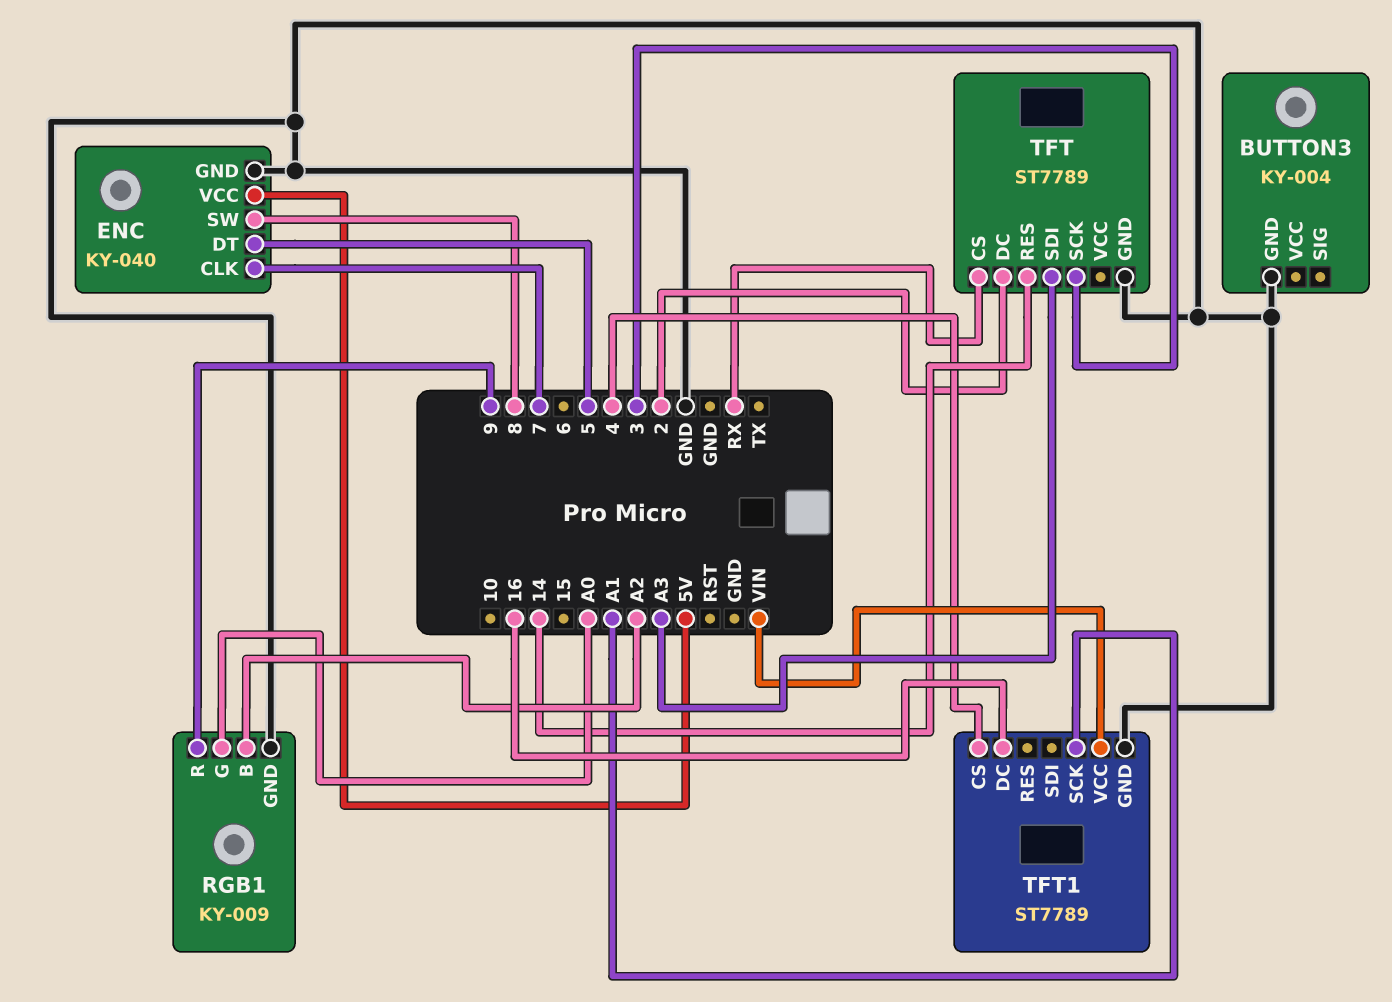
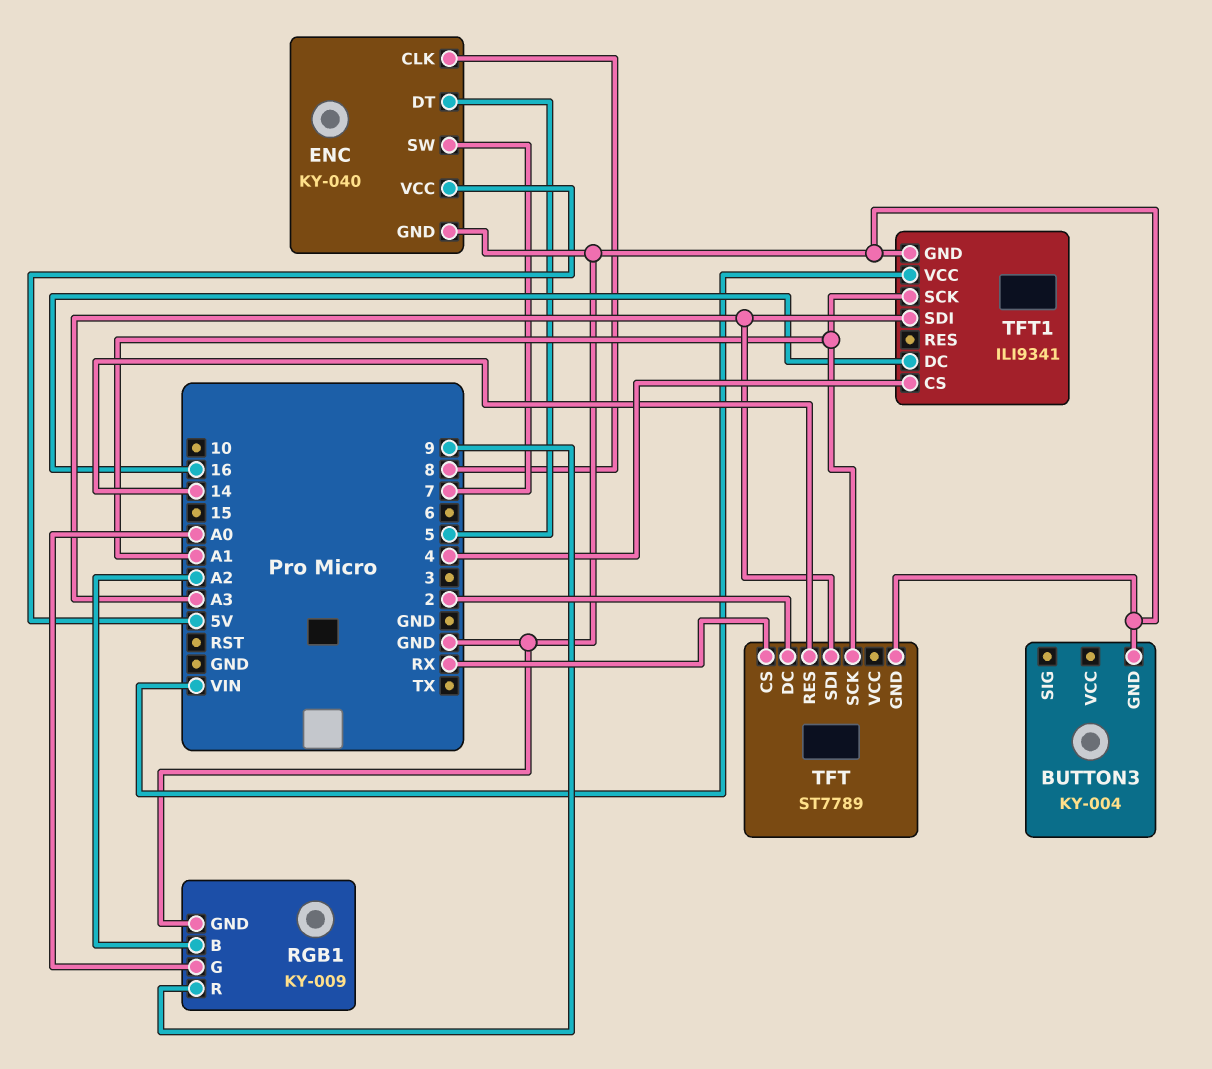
ENC pin CLK: 7 -> 8
ENC pin SW: 8 -> 7
TFT pin SCK: 3 -> A1
TFT1: ST7789 -> ILI9341
TFT1 pin SDI: none -> A3

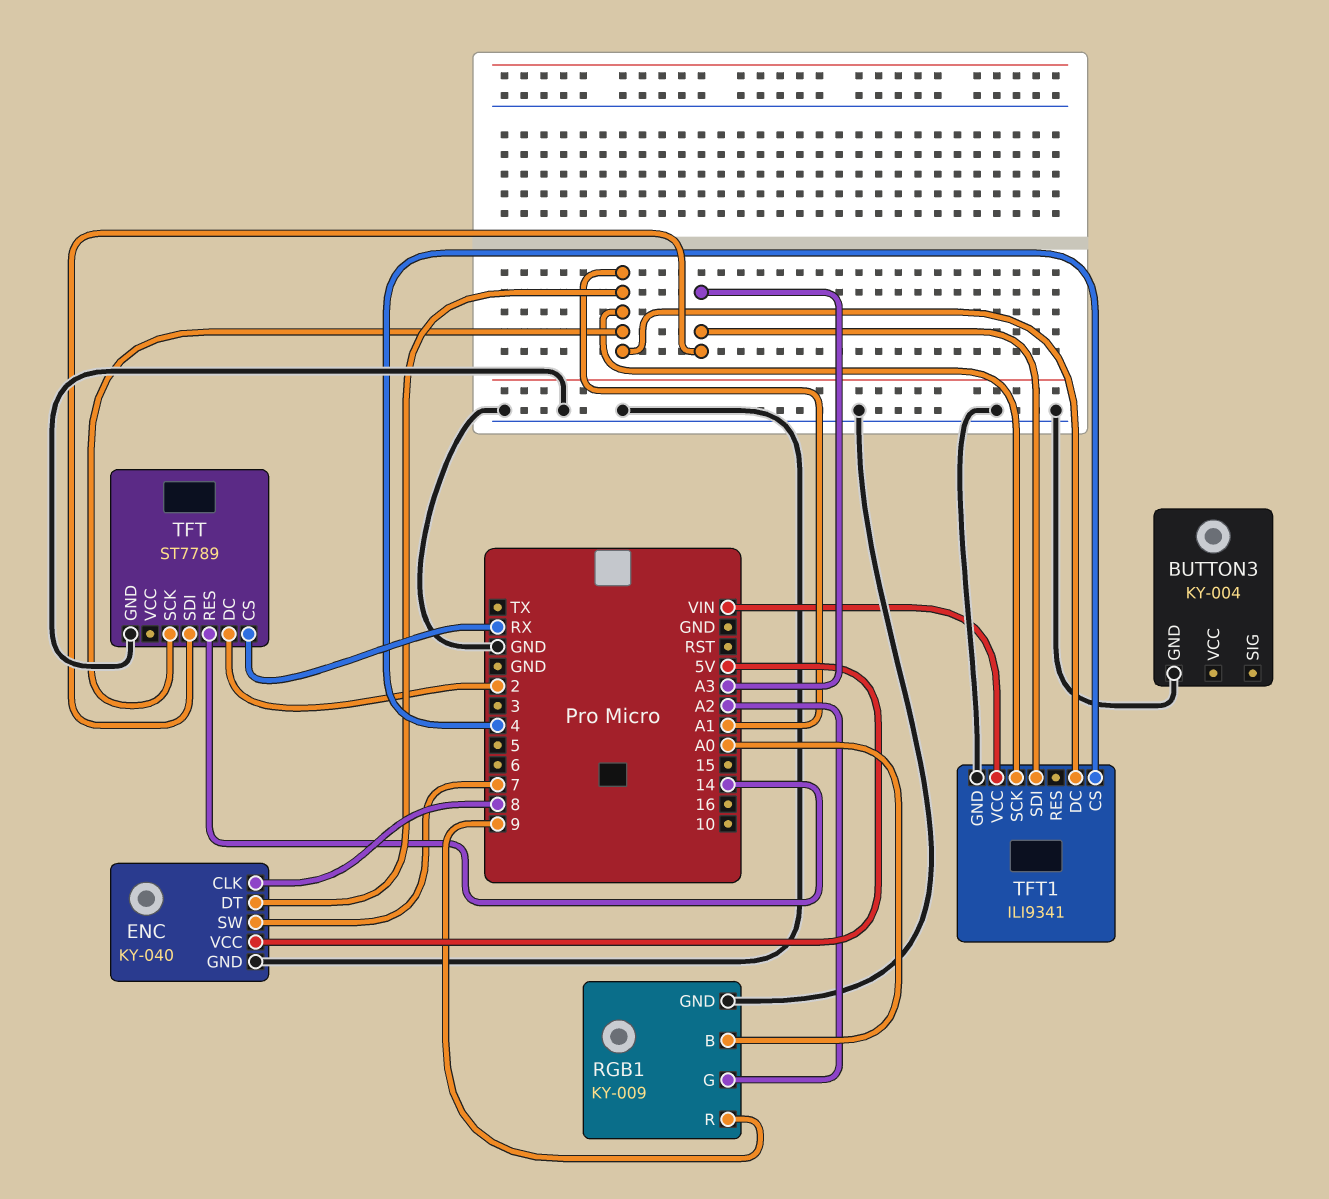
ENC pin DT: 5 -> A1
RGB1 pin B: A2 -> A0
RGB1 pin G: A0 -> A2
TFT1 pin DC: 16 -> A1

